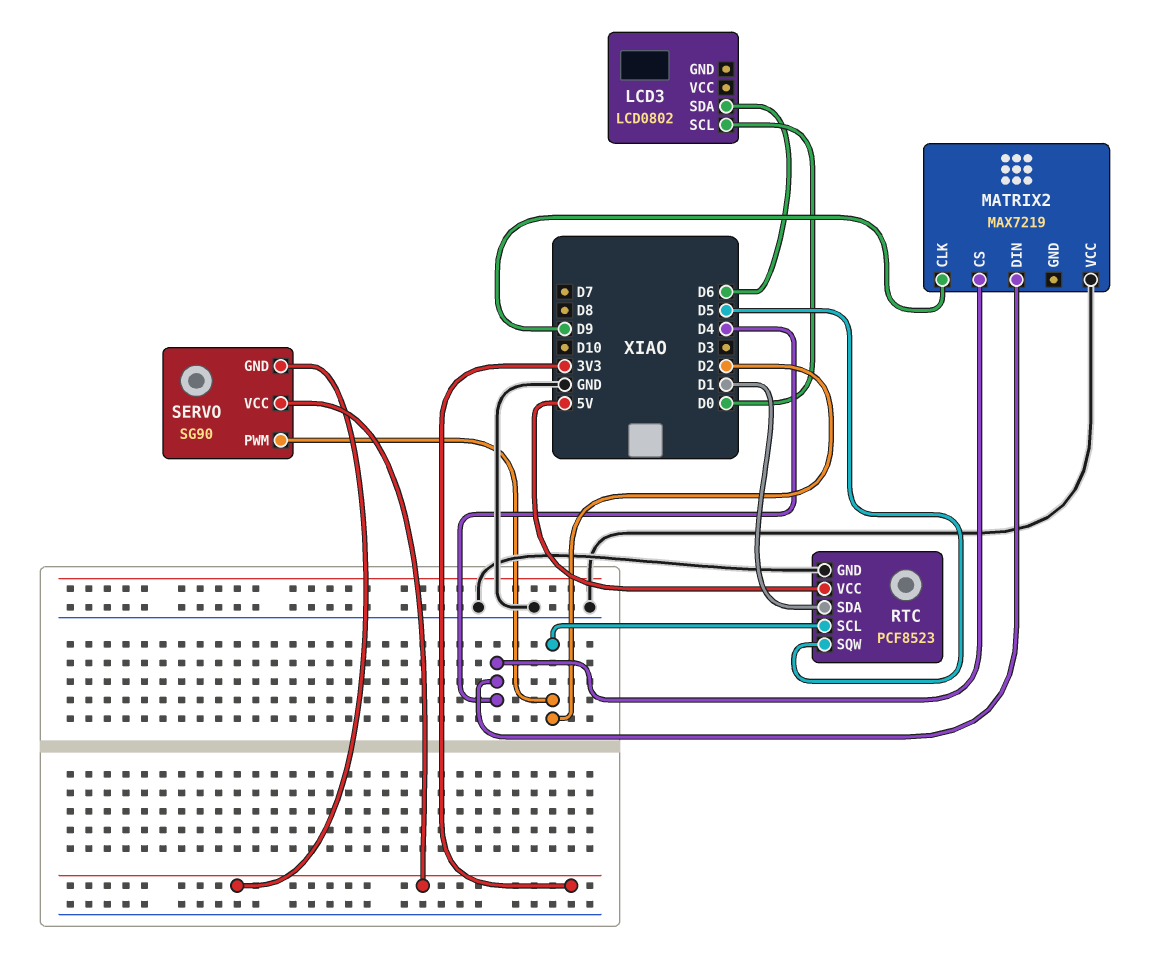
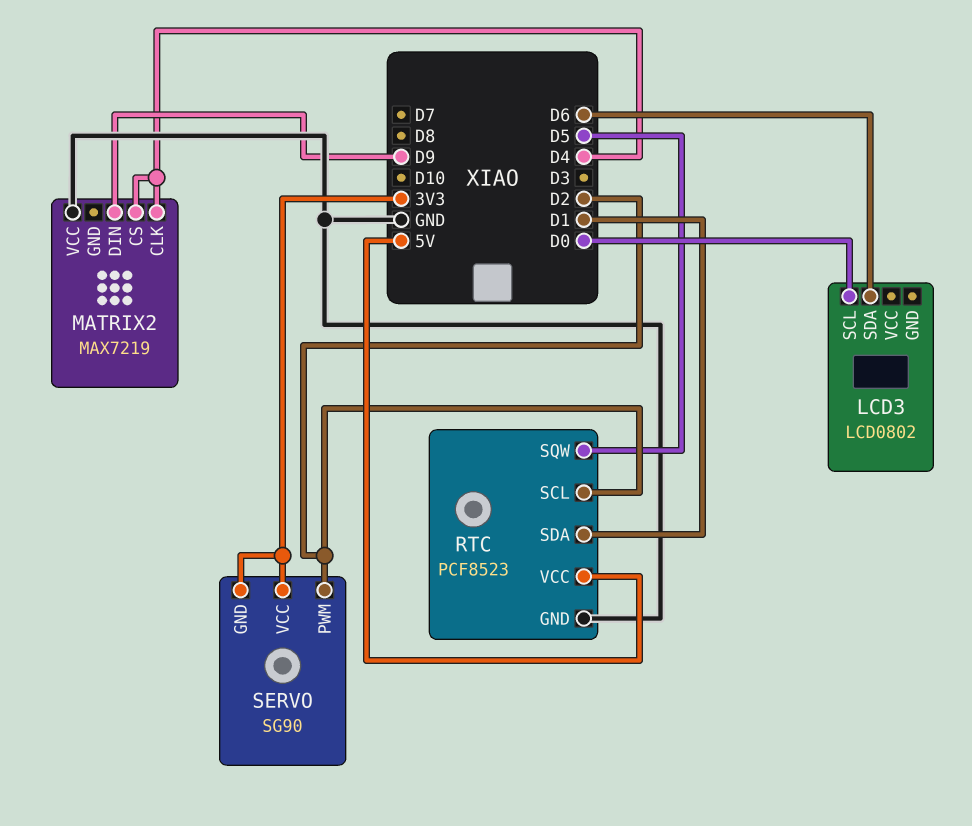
MATRIX2 pin CLK: D9 -> D4
MATRIX2 pin DIN: D4 -> D9

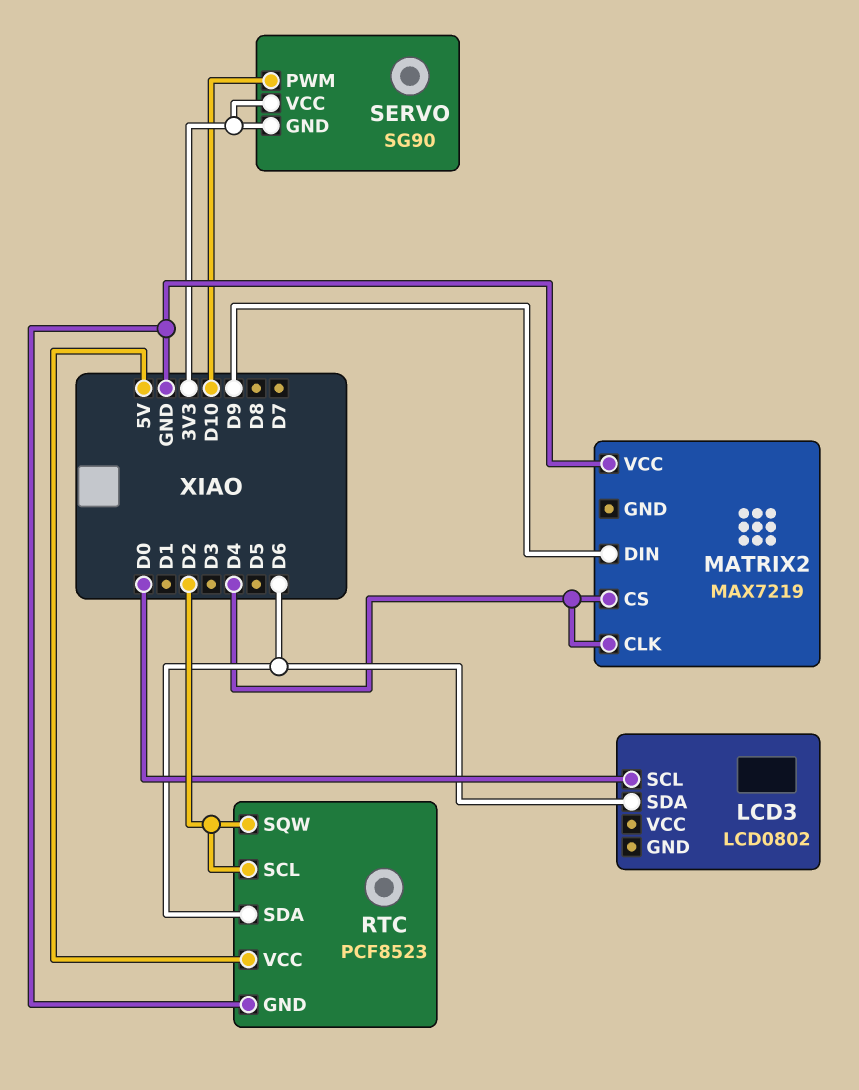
RTC pin SDA: D1 -> D6
RTC pin SQW: D5 -> D2
SERVO pin PWM: D2 -> D10

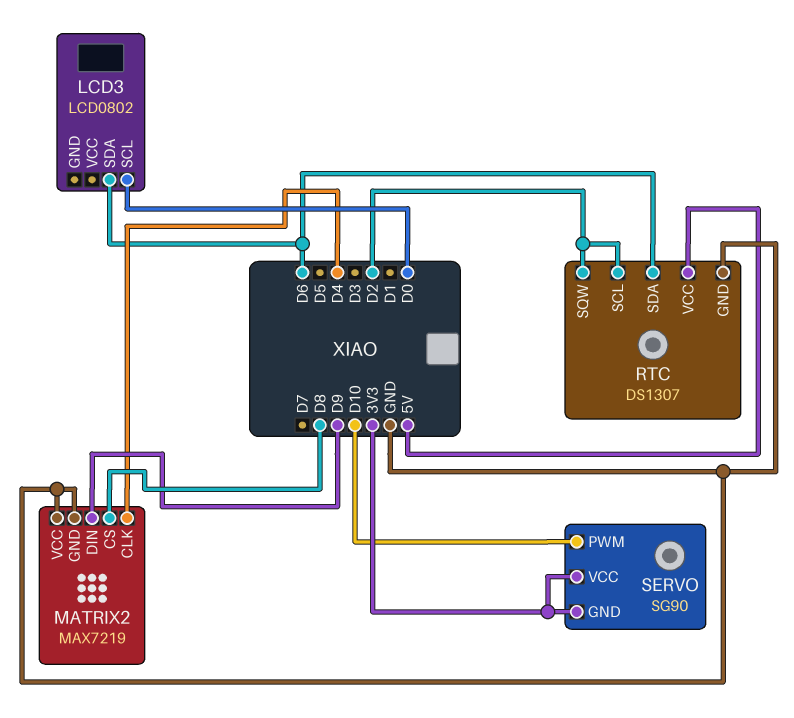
MATRIX2 pin CS: D4 -> D8
MATRIX2 pin GND: none -> GND
RTC: PCF8523 -> DS1307

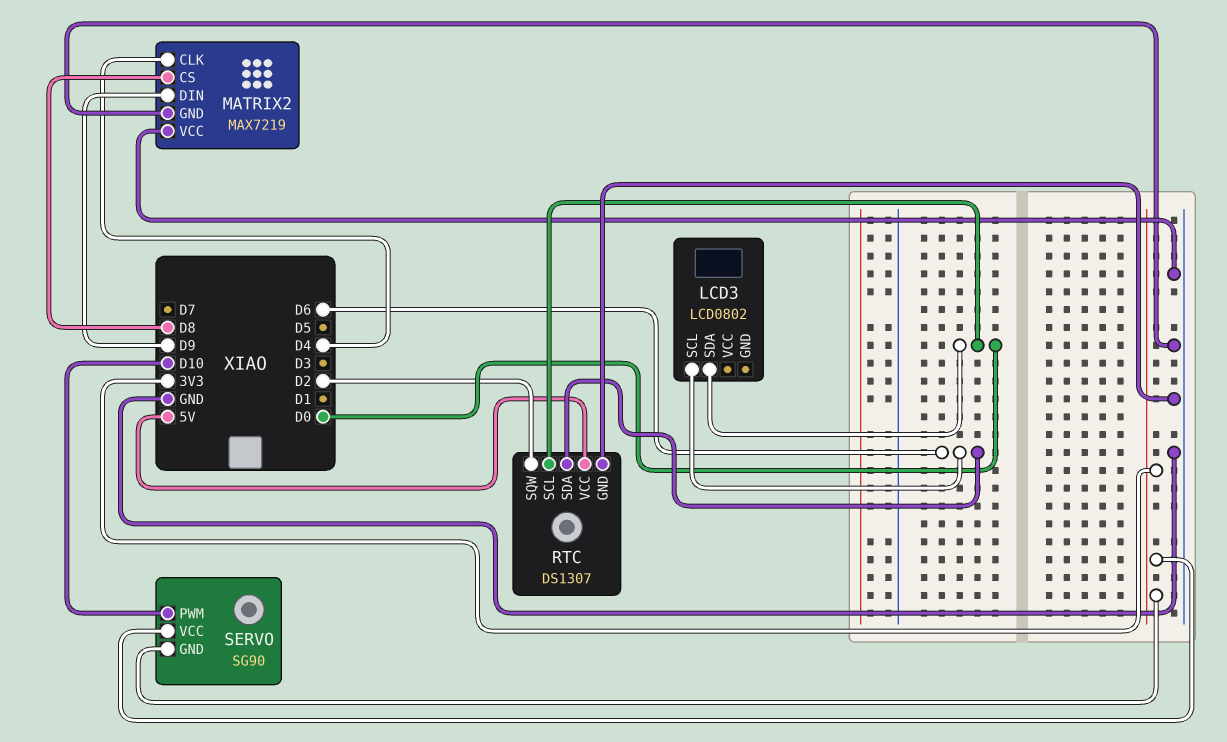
LCD3 pin SCL: D0 -> D6
LCD3 pin SDA: D6 -> D0
RTC pin SCL: D2 -> D0

